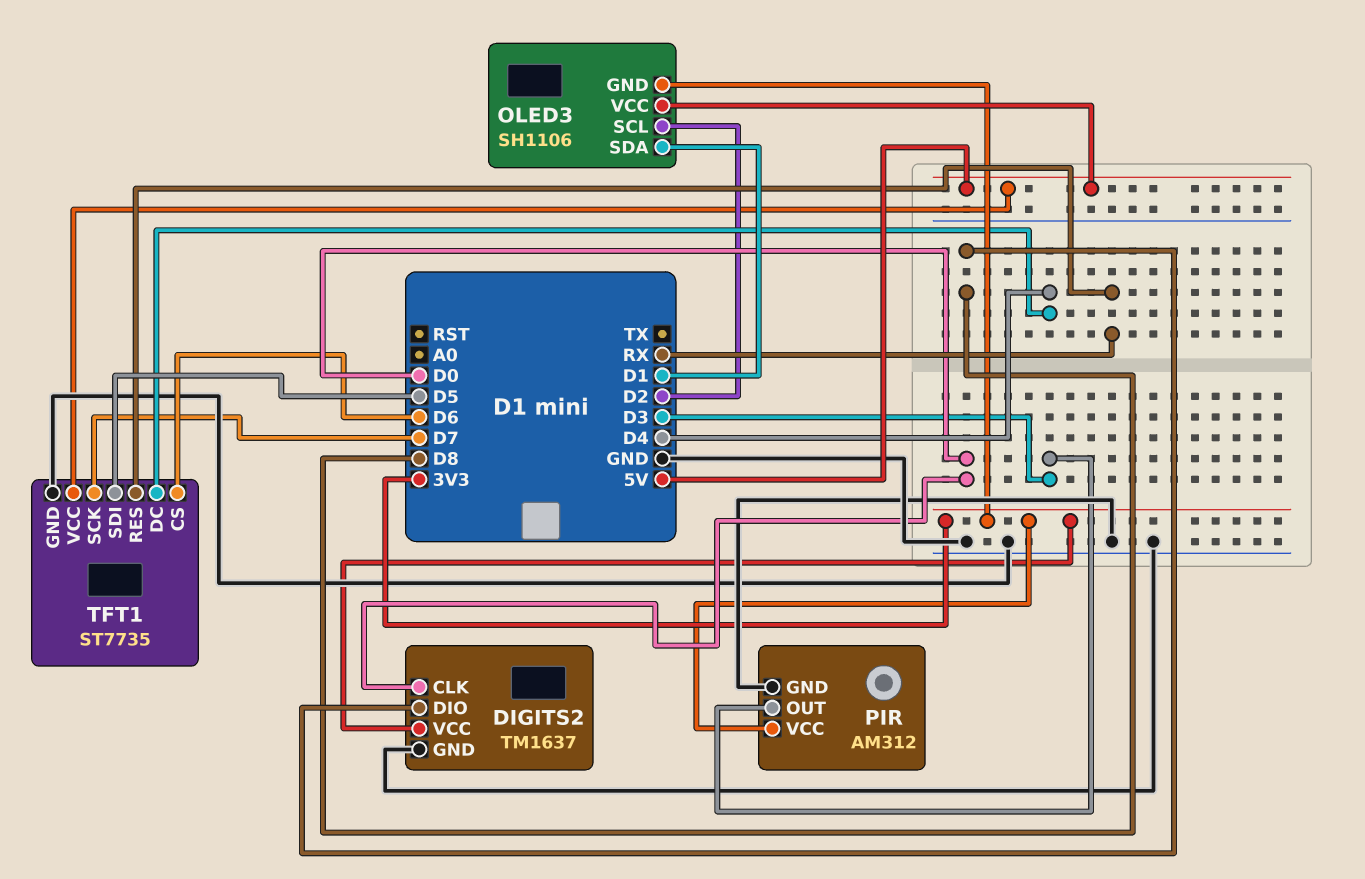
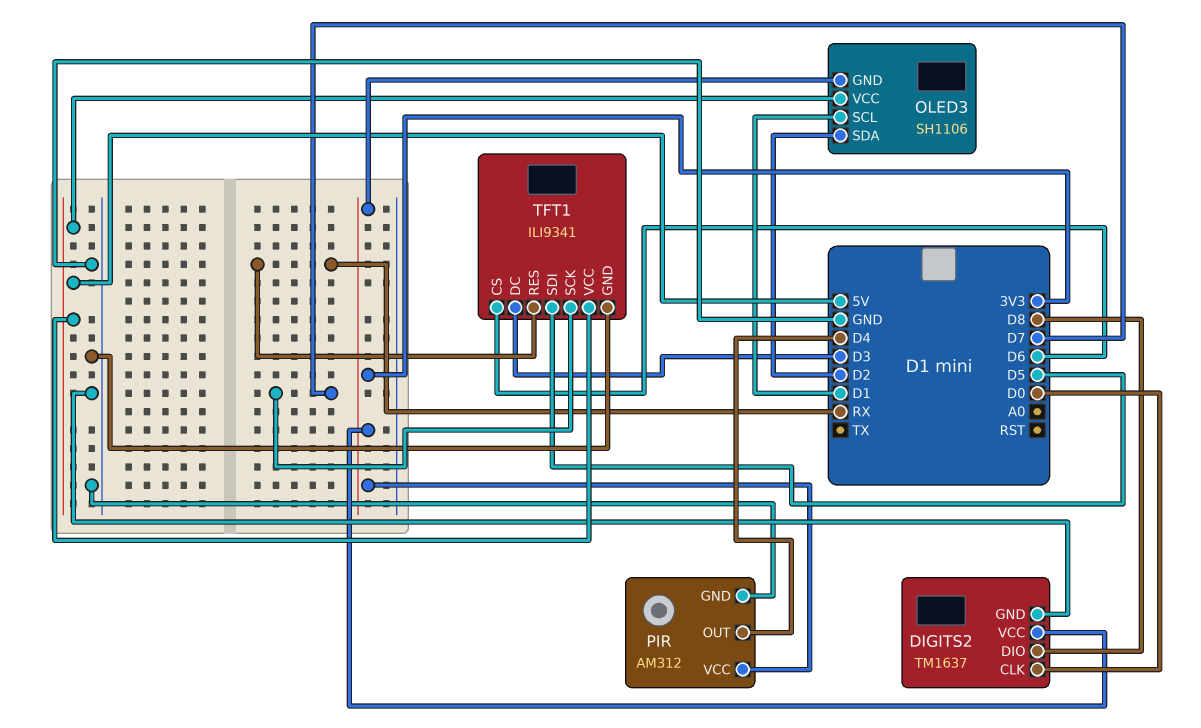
OLED3 pin SCL: D2 -> D1
OLED3 pin SDA: D1 -> D2
PIR pin OUT: D3 -> D4
TFT1: ST7735 -> ILI9341
TFT1 pin DC: D4 -> D3

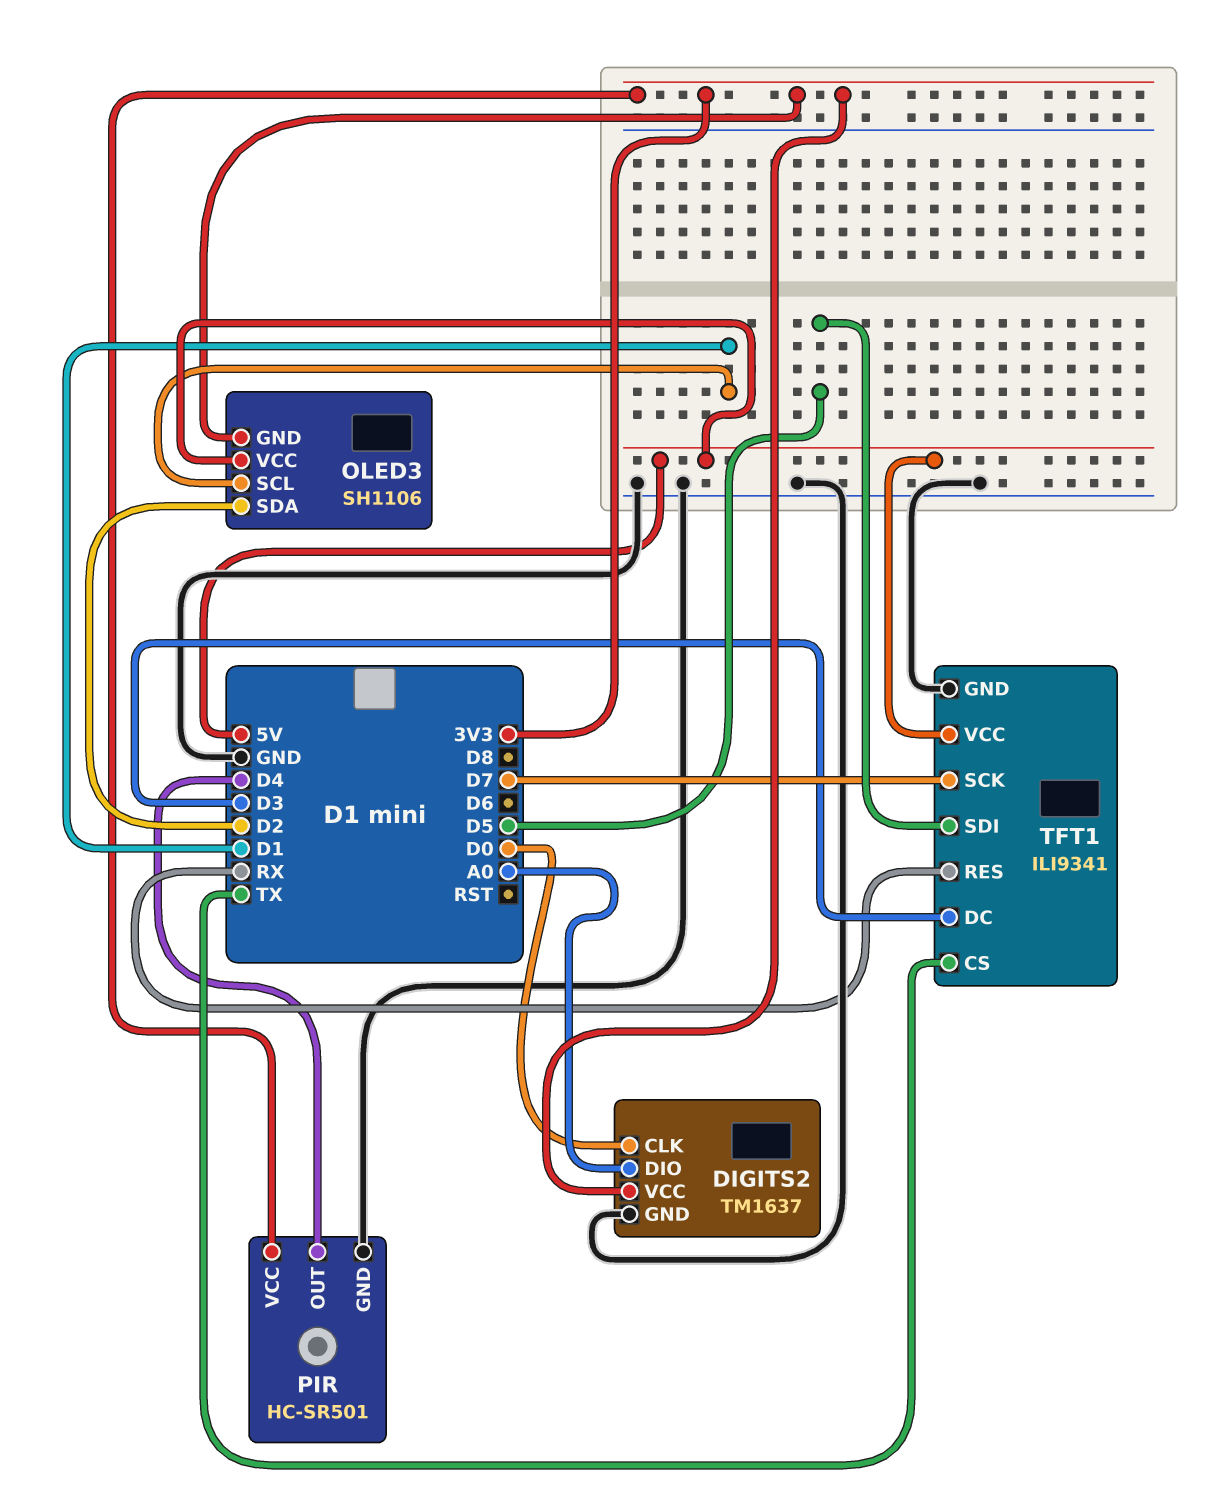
DIGITS2 pin DIO: D8 -> A0
PIR: AM312 -> HC-SR501
TFT1 pin CS: D6 -> TX

